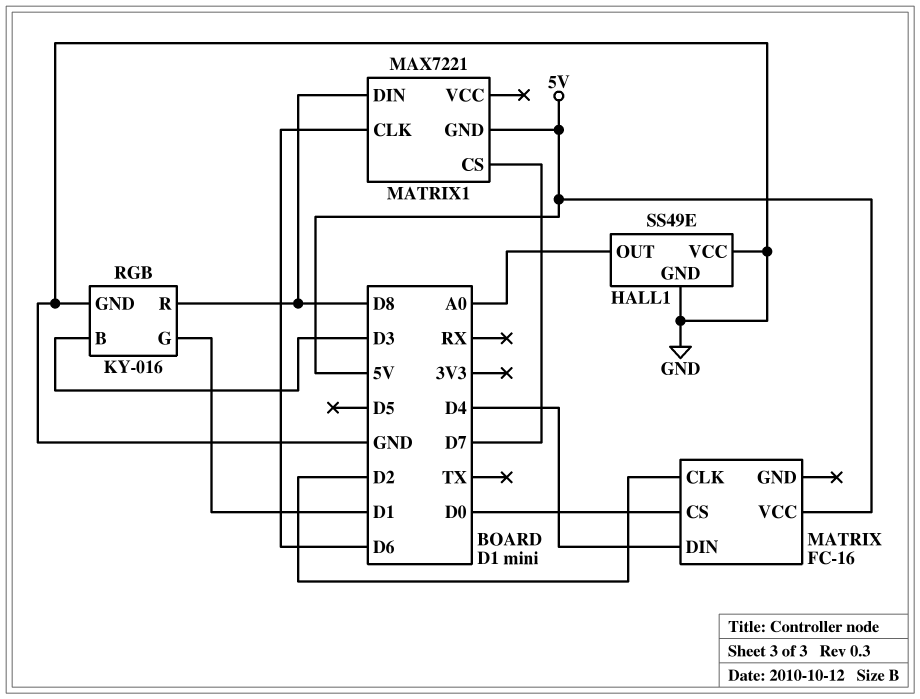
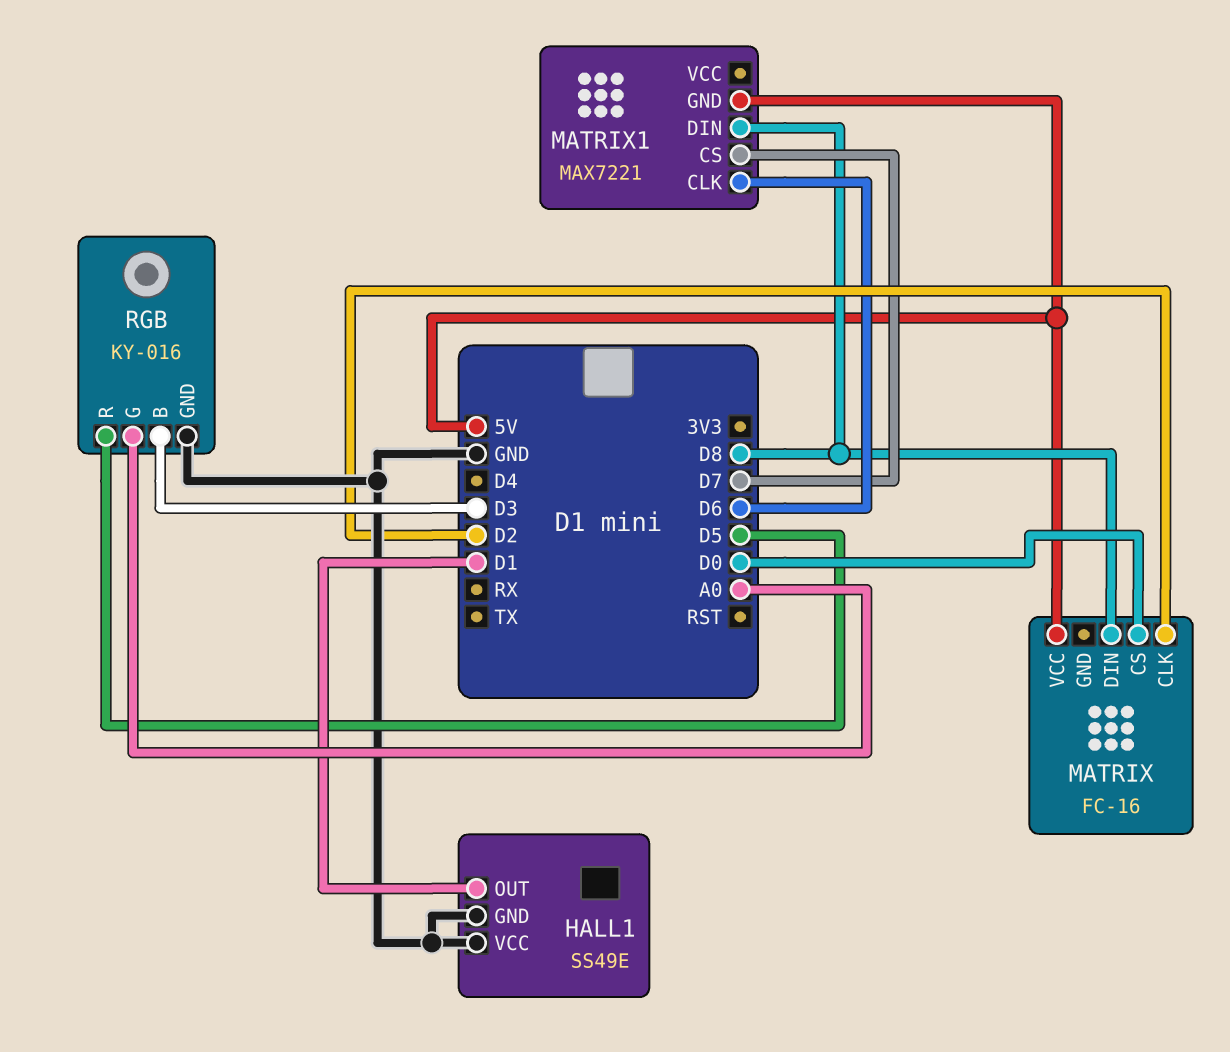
HALL1 pin OUT: A0 -> D1
MATRIX pin DIN: D4 -> D8
RGB pin G: D1 -> A0
RGB pin R: D8 -> D5

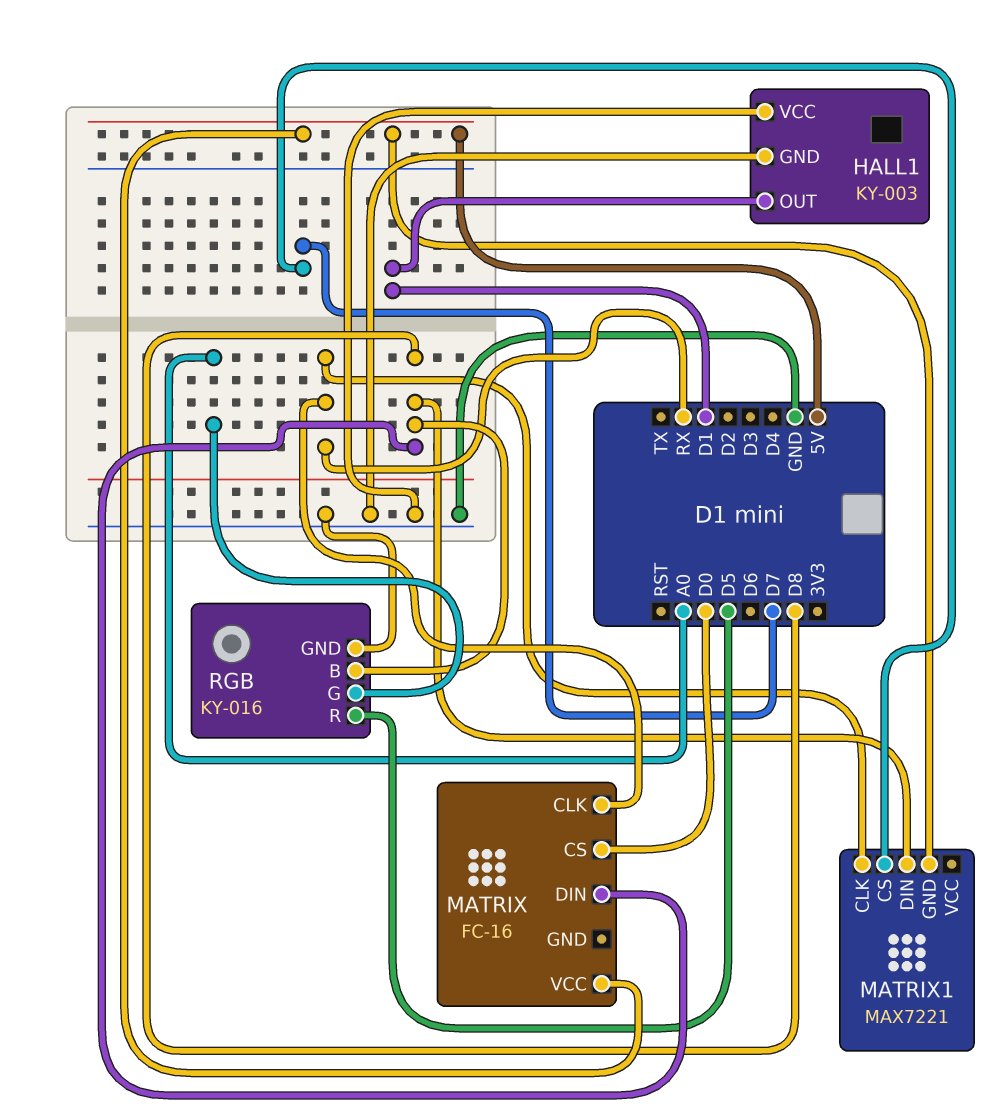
HALL1: SS49E -> KY-003
MATRIX pin CLK: D2 -> RX
MATRIX1 pin CLK: D6 -> RX
RGB pin B: D3 -> D8

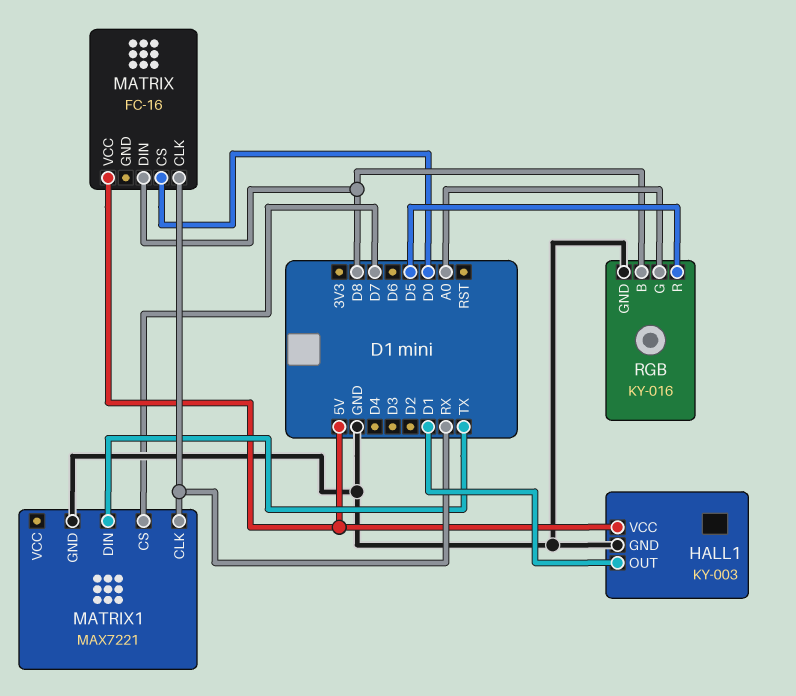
HALL1 pin VCC: GND -> 5V
MATRIX1 pin DIN: D8 -> TX
MATRIX1 pin GND: 5V -> GND

